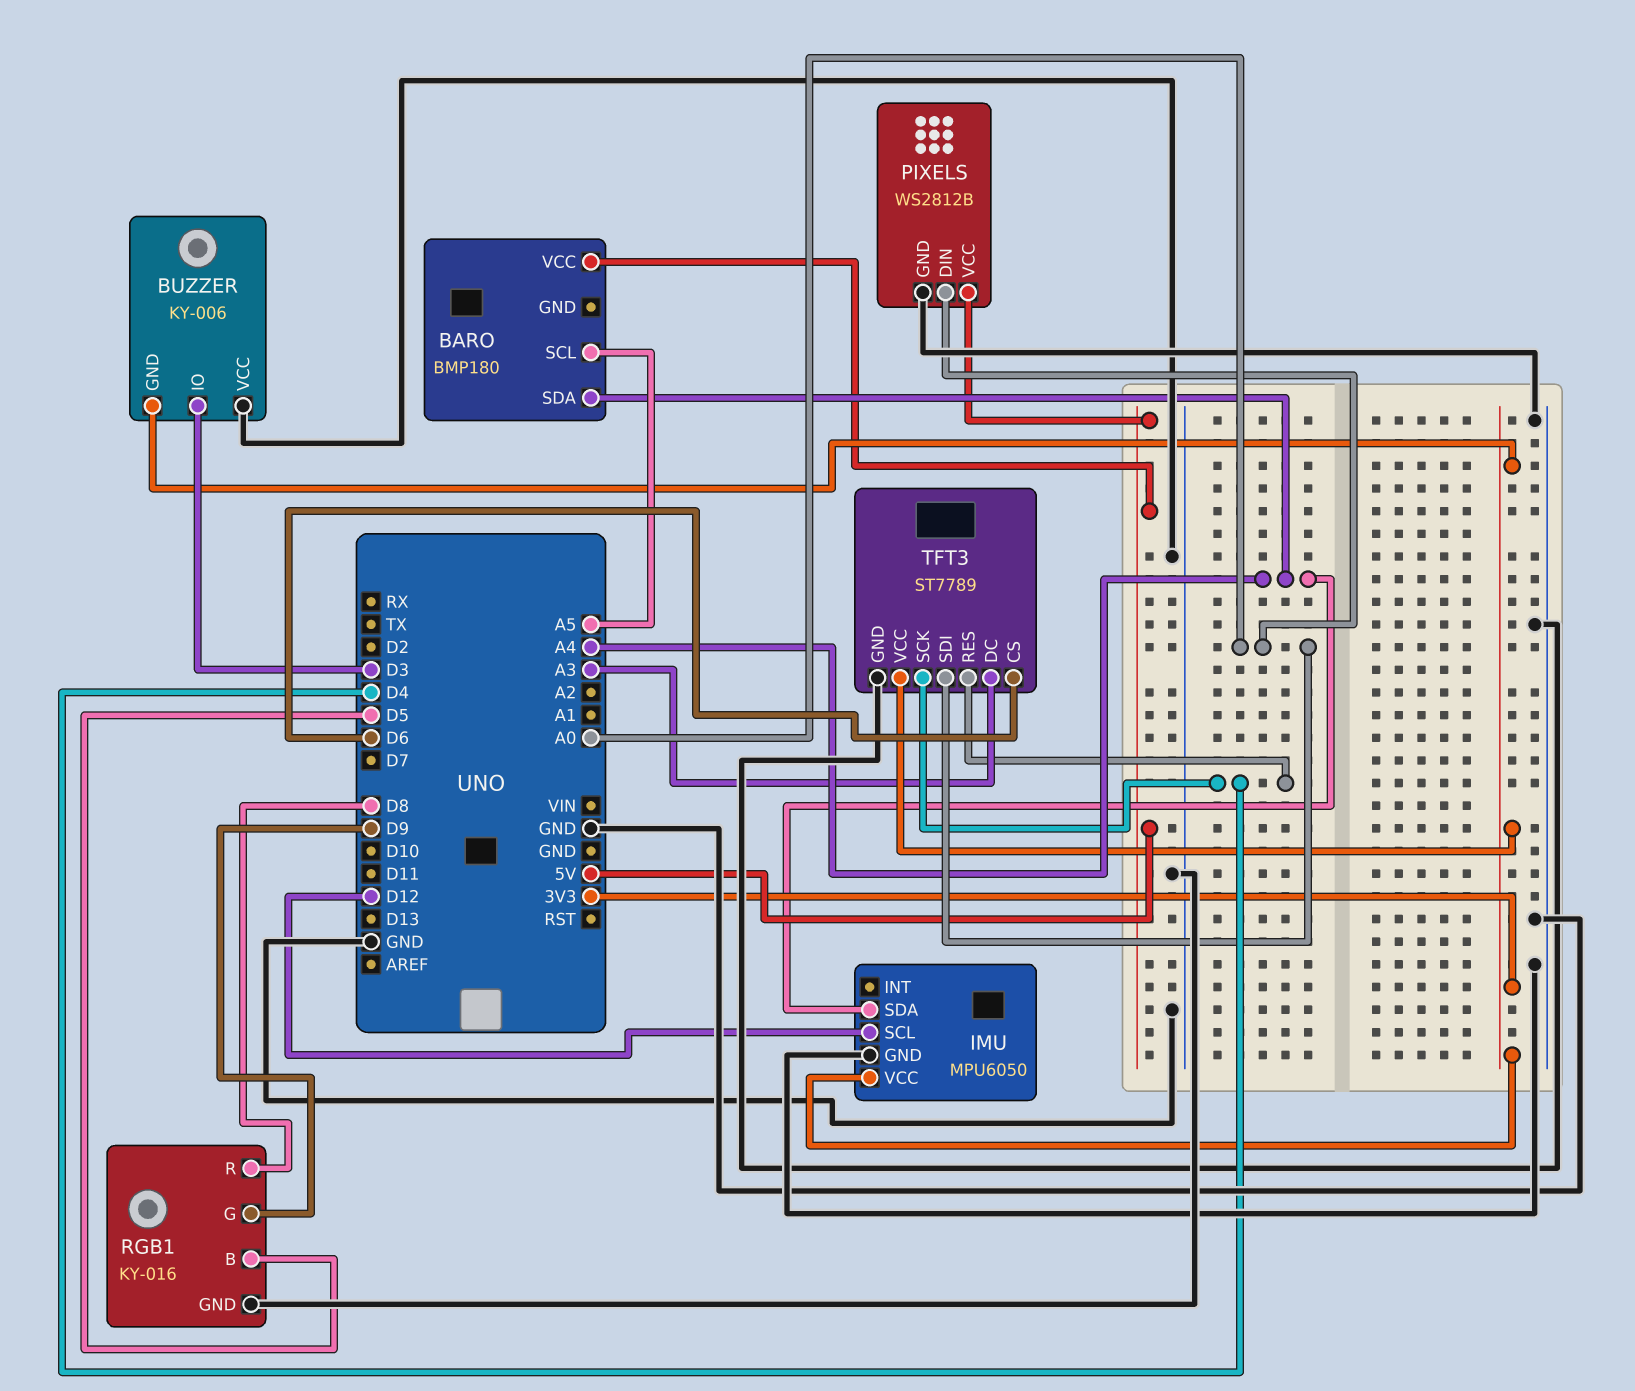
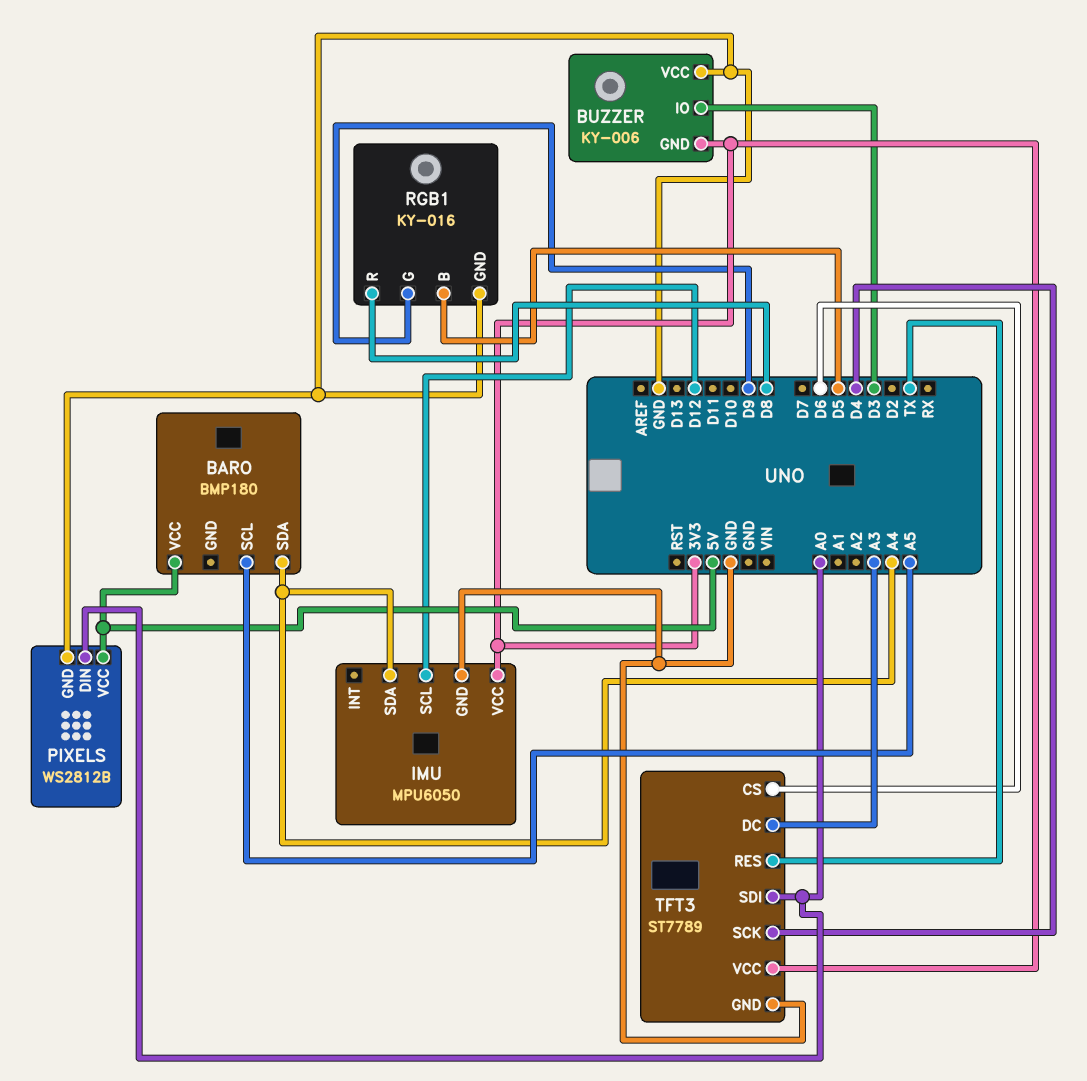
TFT3 pin RES: D4 -> TX

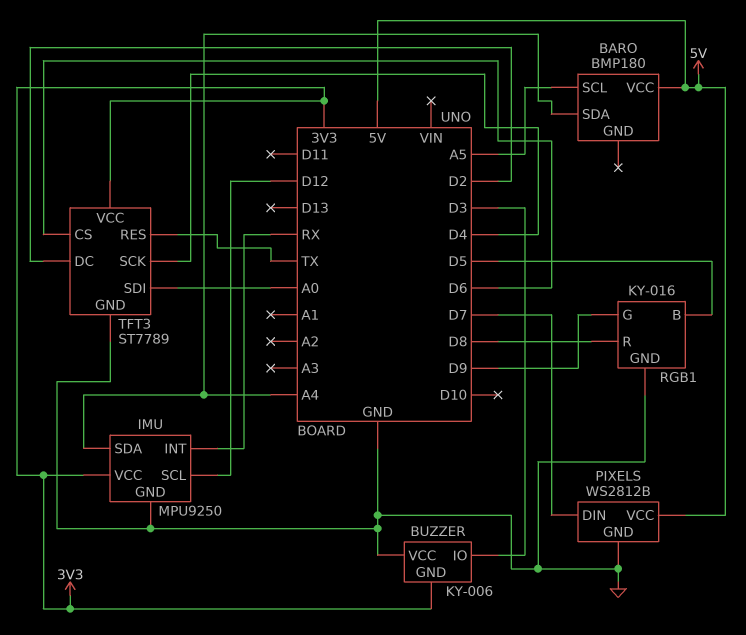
IMU: MPU6050 -> MPU9250
IMU pin INT: none -> RX
PIXELS pin DIN: A0 -> D7
TFT3 pin DC: A3 -> D2

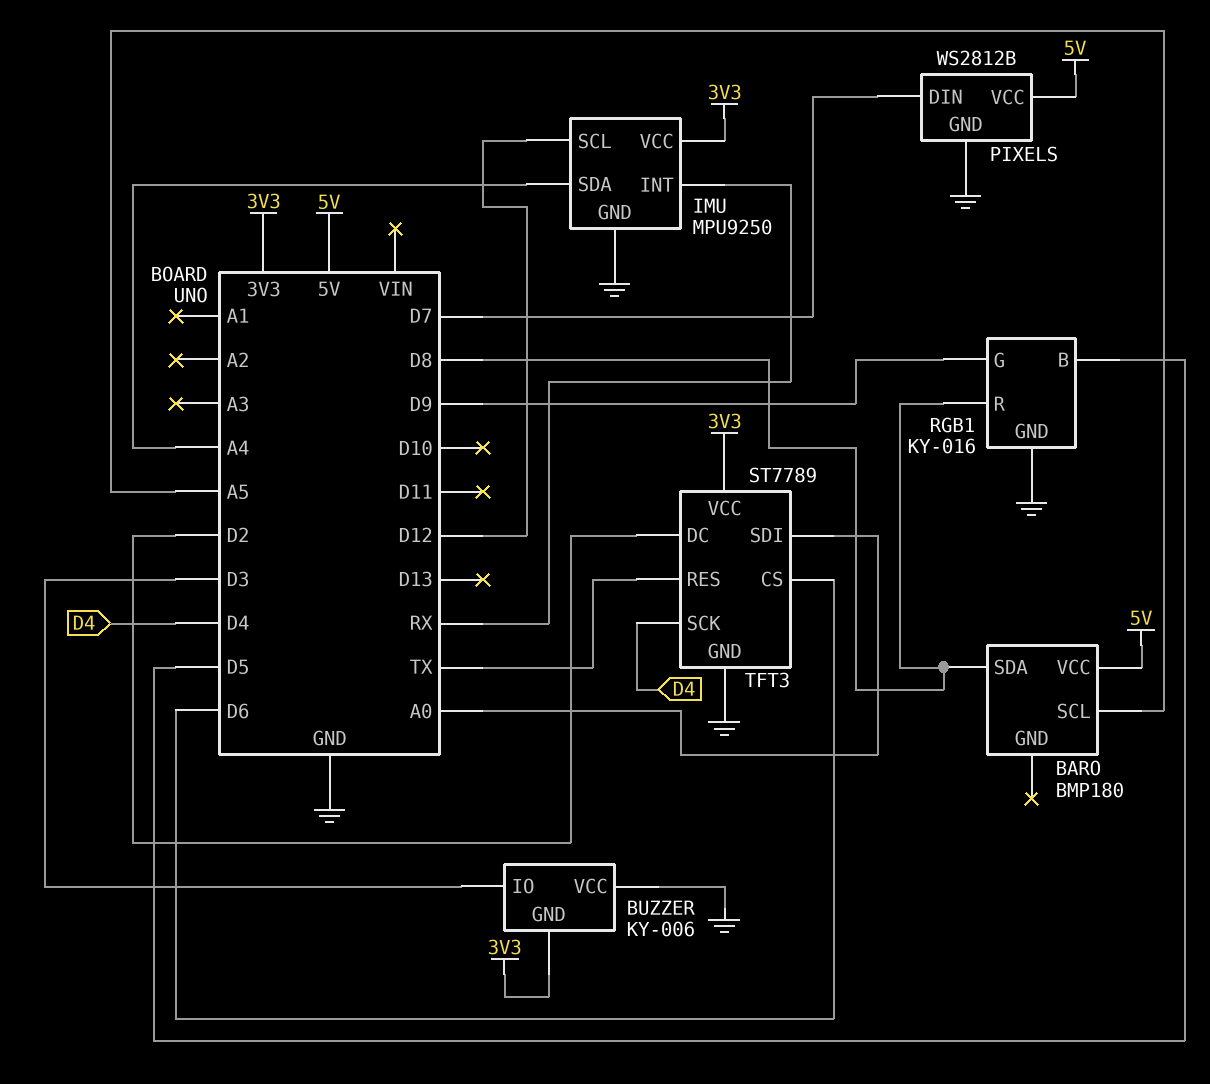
BARO pin SDA: A4 -> D8

